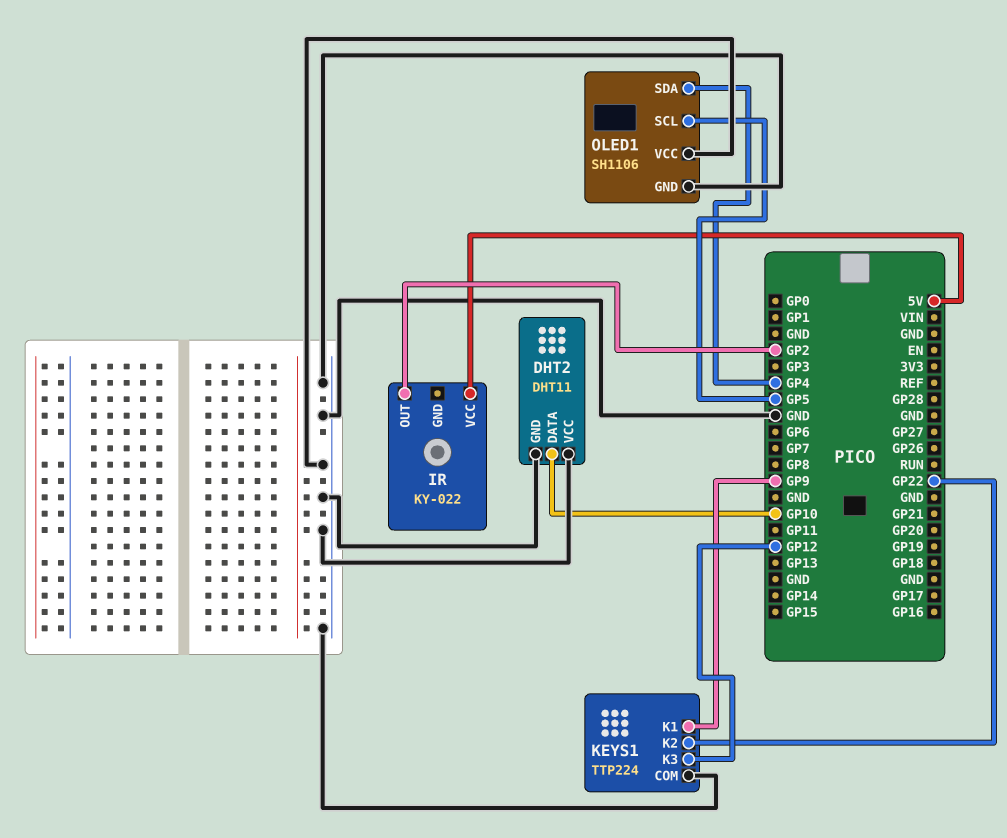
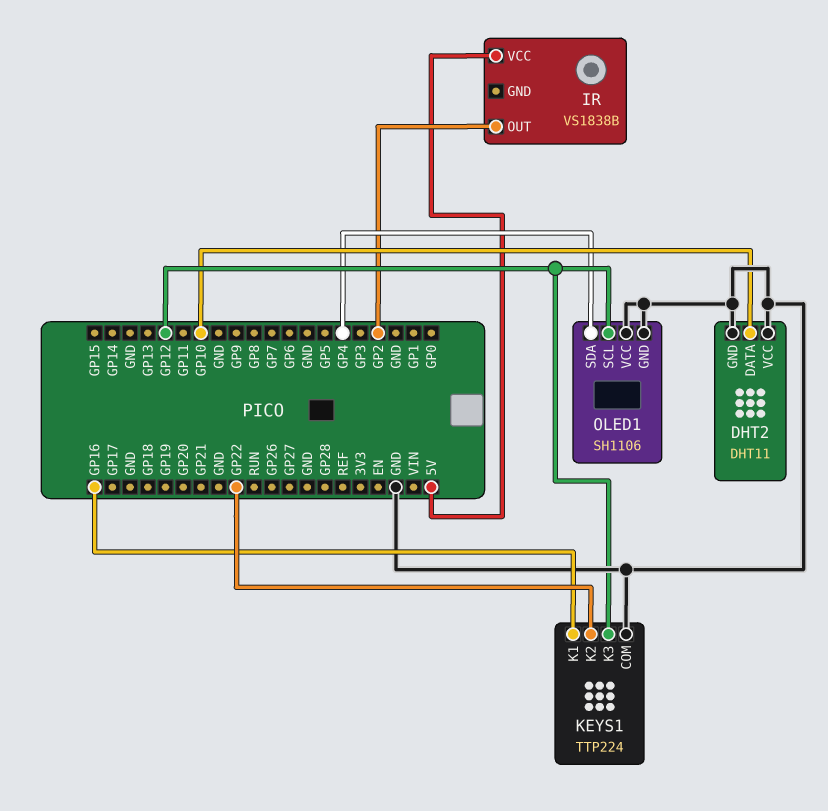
IR: KY-022 -> VS1838B
KEYS1 pin K1: GP9 -> GP16
OLED1 pin SCL: GP5 -> GP12

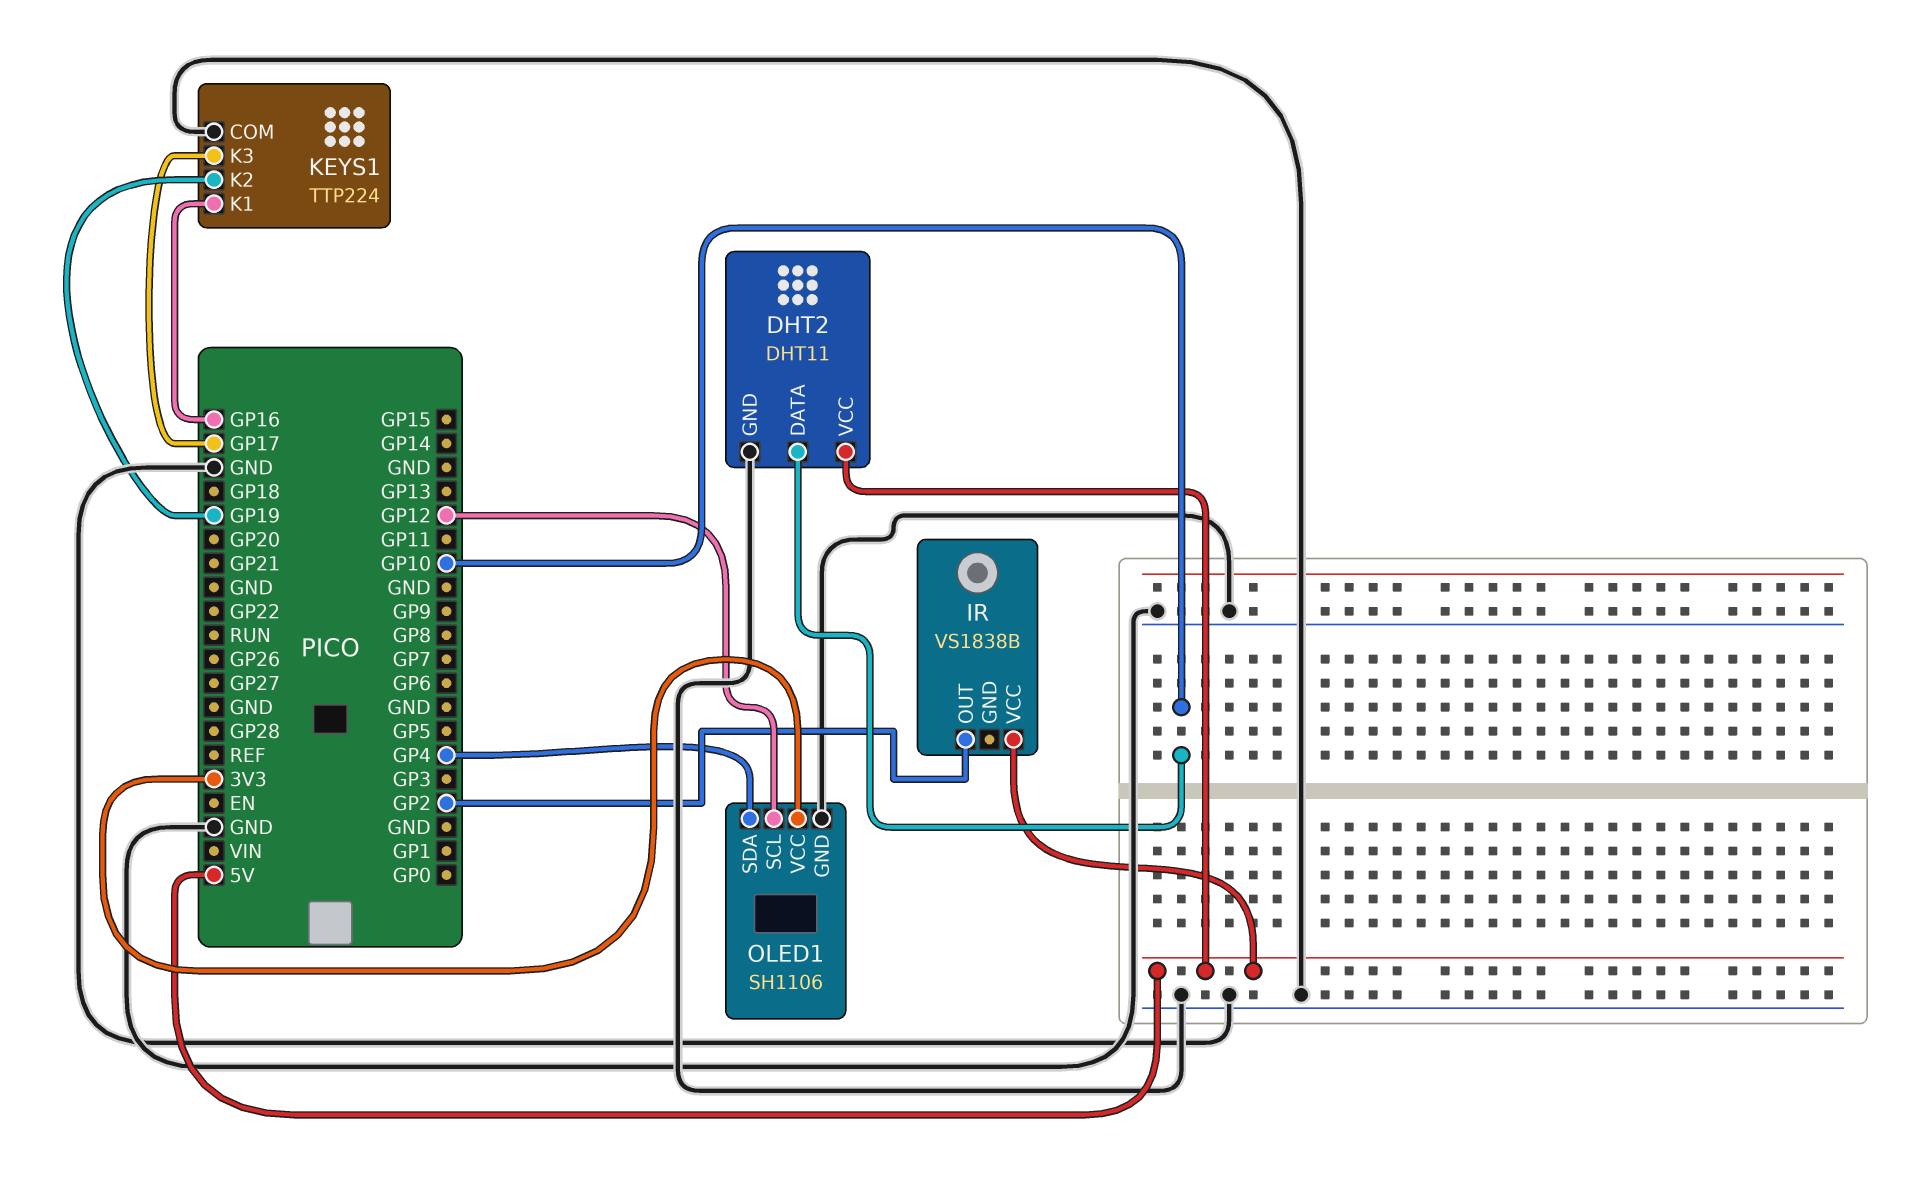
DHT2 pin VCC: GND -> 5V
KEYS1 pin K2: GP22 -> GP19
KEYS1 pin K3: GP12 -> GP17
OLED1 pin VCC: GND -> 3V3

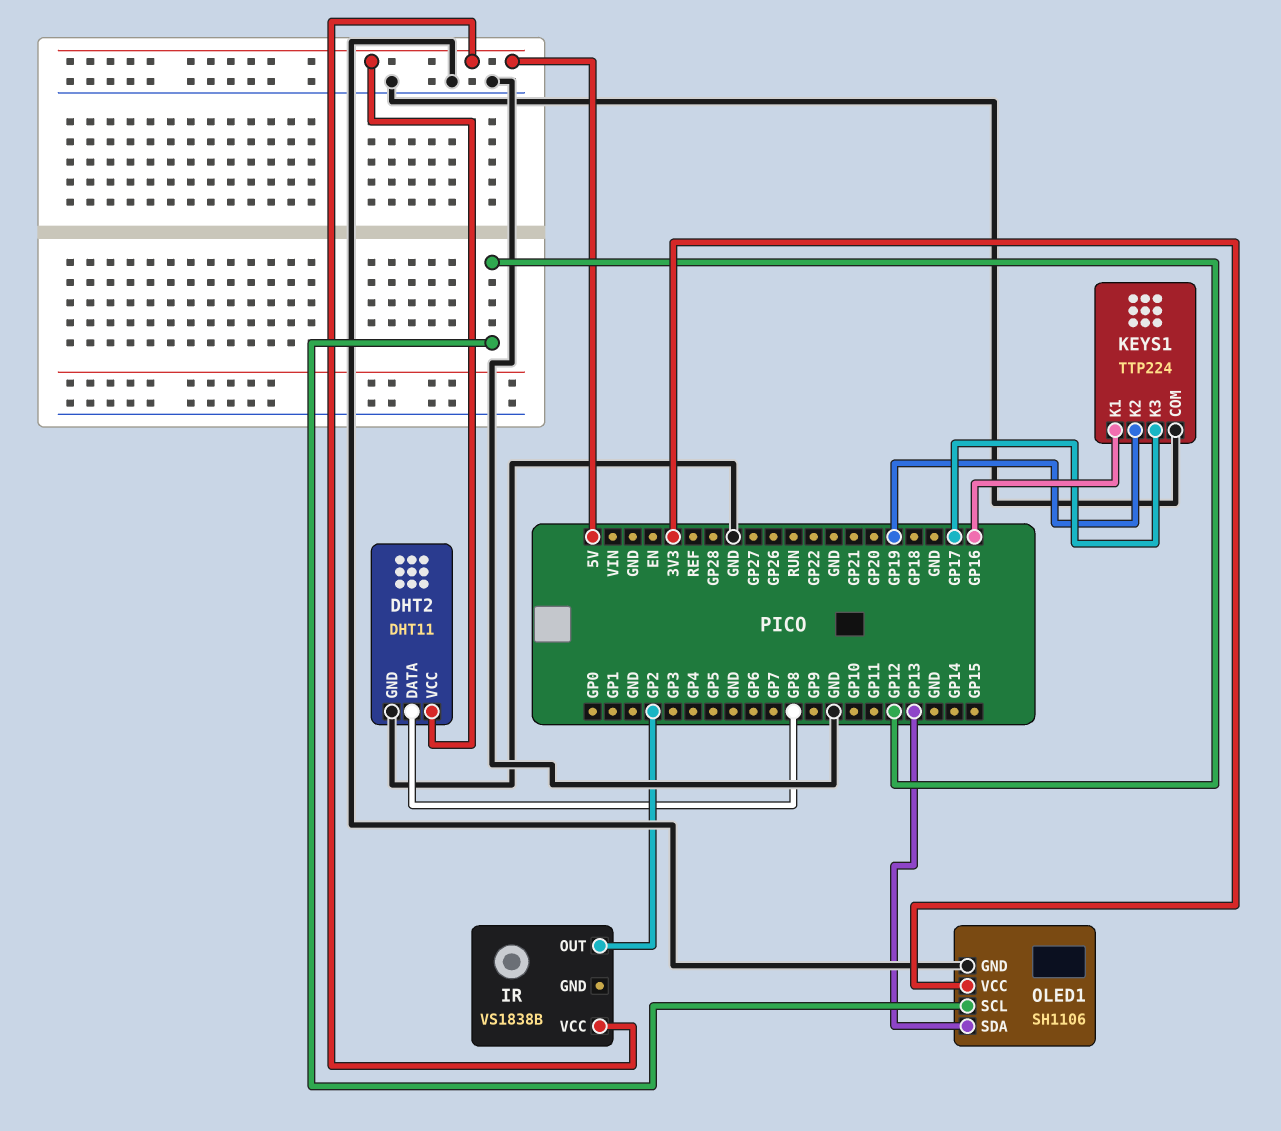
DHT2 pin DATA: GP10 -> GP8
OLED1 pin SDA: GP4 -> GP13

